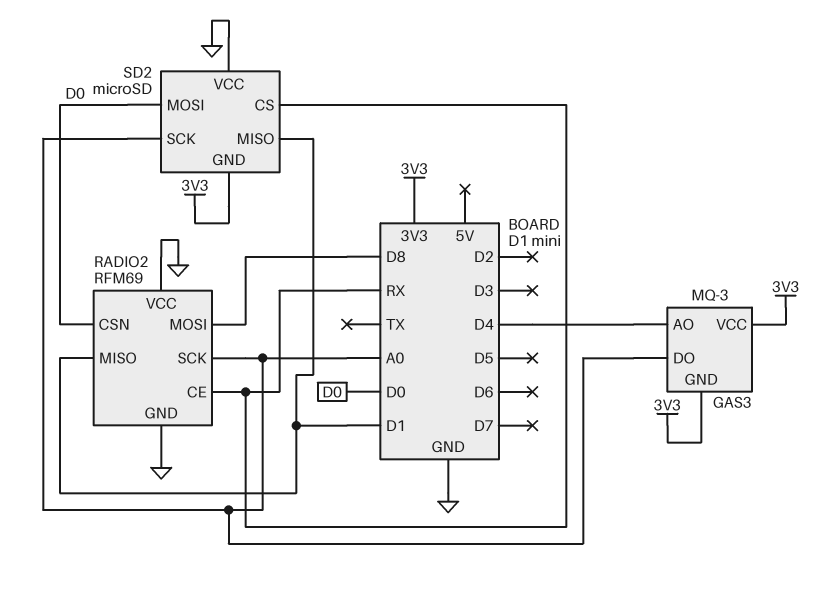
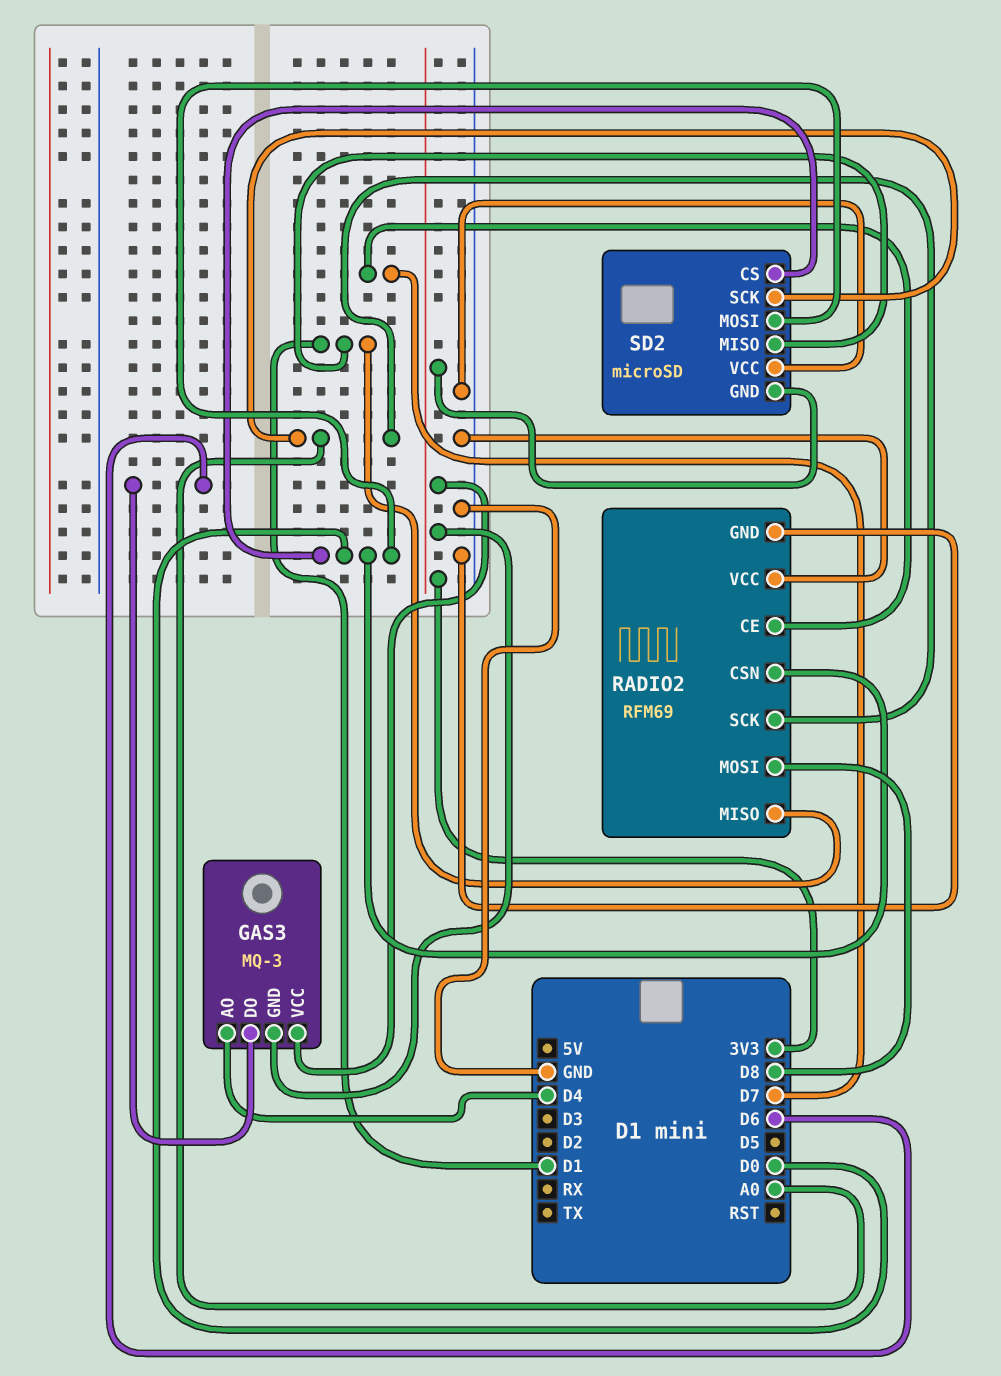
GAS3 pin DO: A0 -> D6
RADIO2 pin CE: RX -> D7
SD2 pin CS: RX -> D0

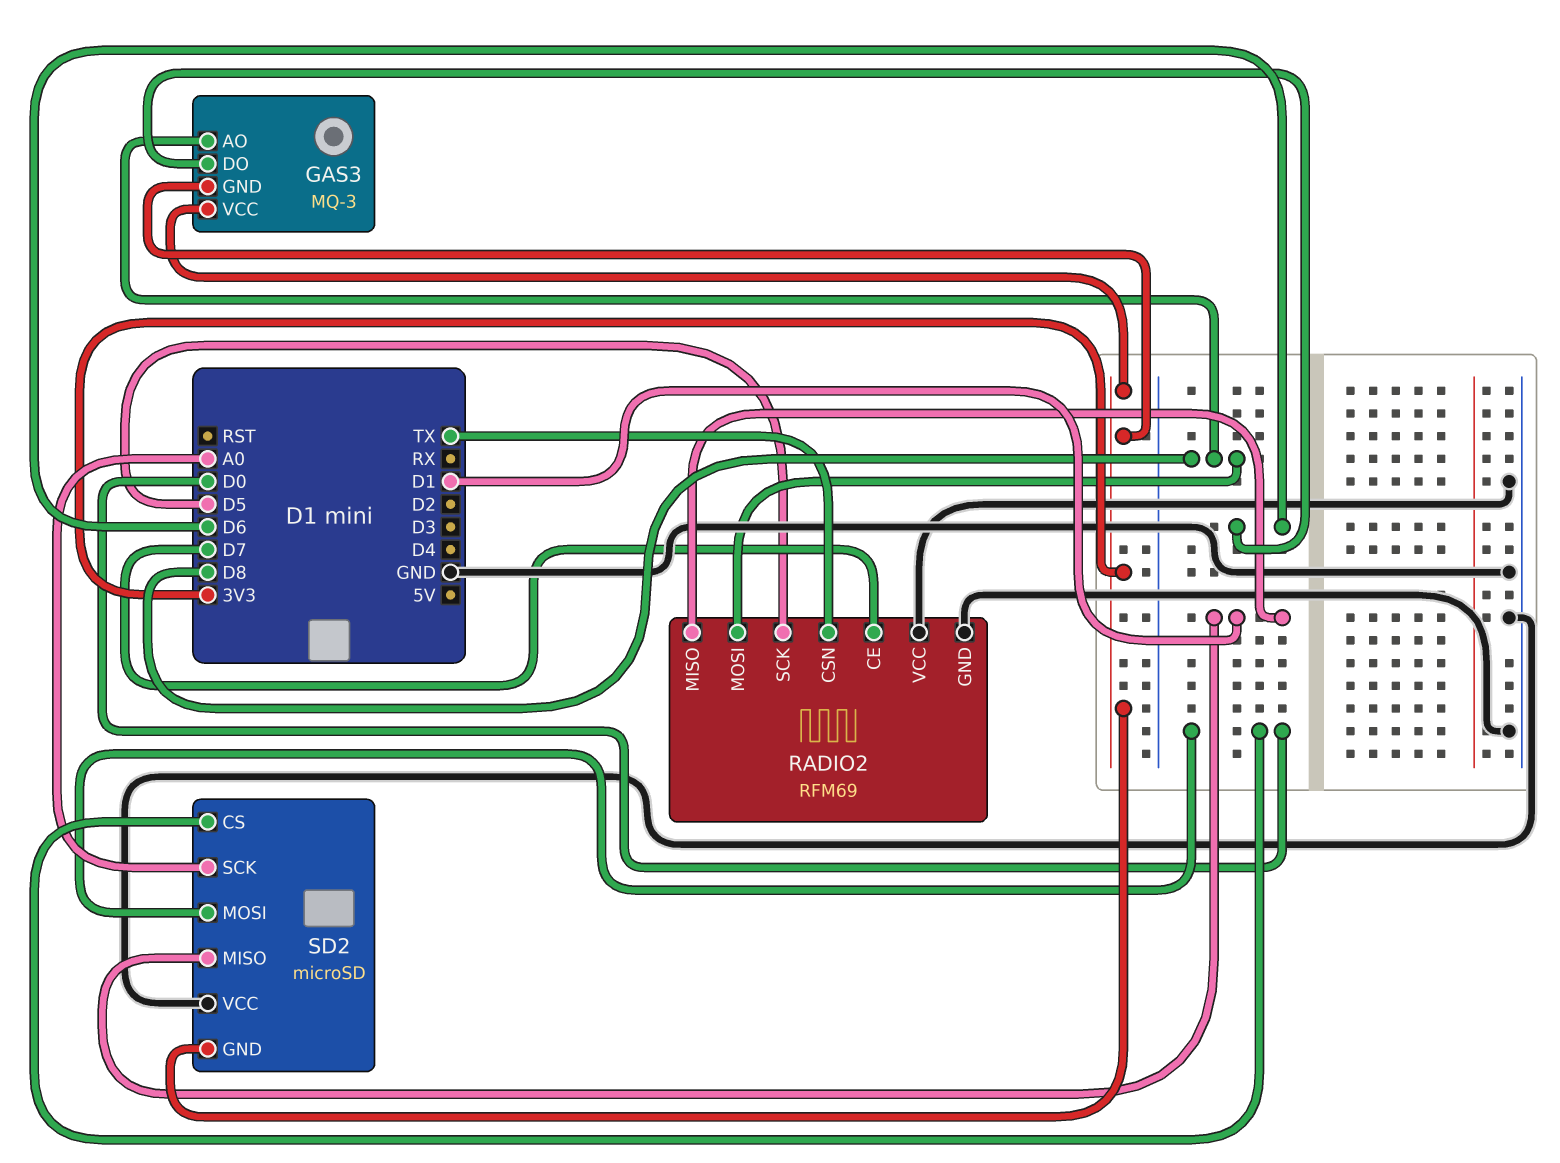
GAS3 pin AO: D4 -> D8
RADIO2 pin CSN: D0 -> TX
RADIO2 pin SCK: A0 -> D5

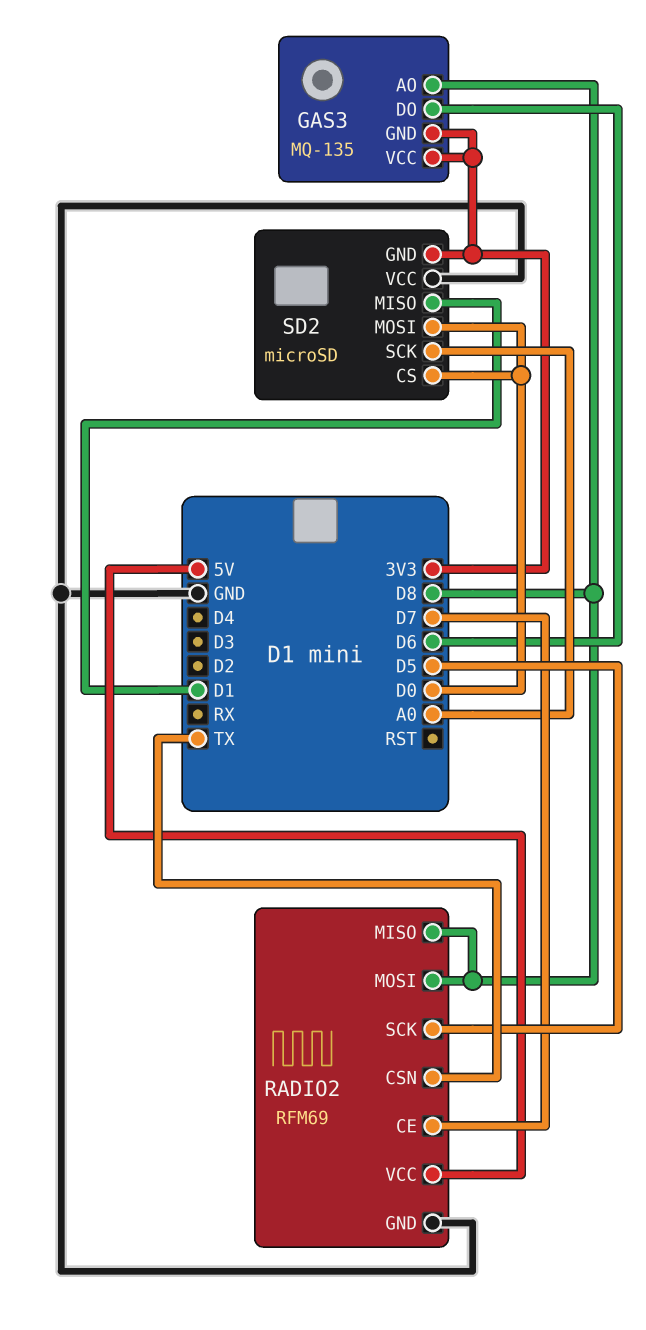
GAS3: MQ-3 -> MQ-135
RADIO2 pin MISO: D1 -> D8
RADIO2 pin VCC: GND -> 5V

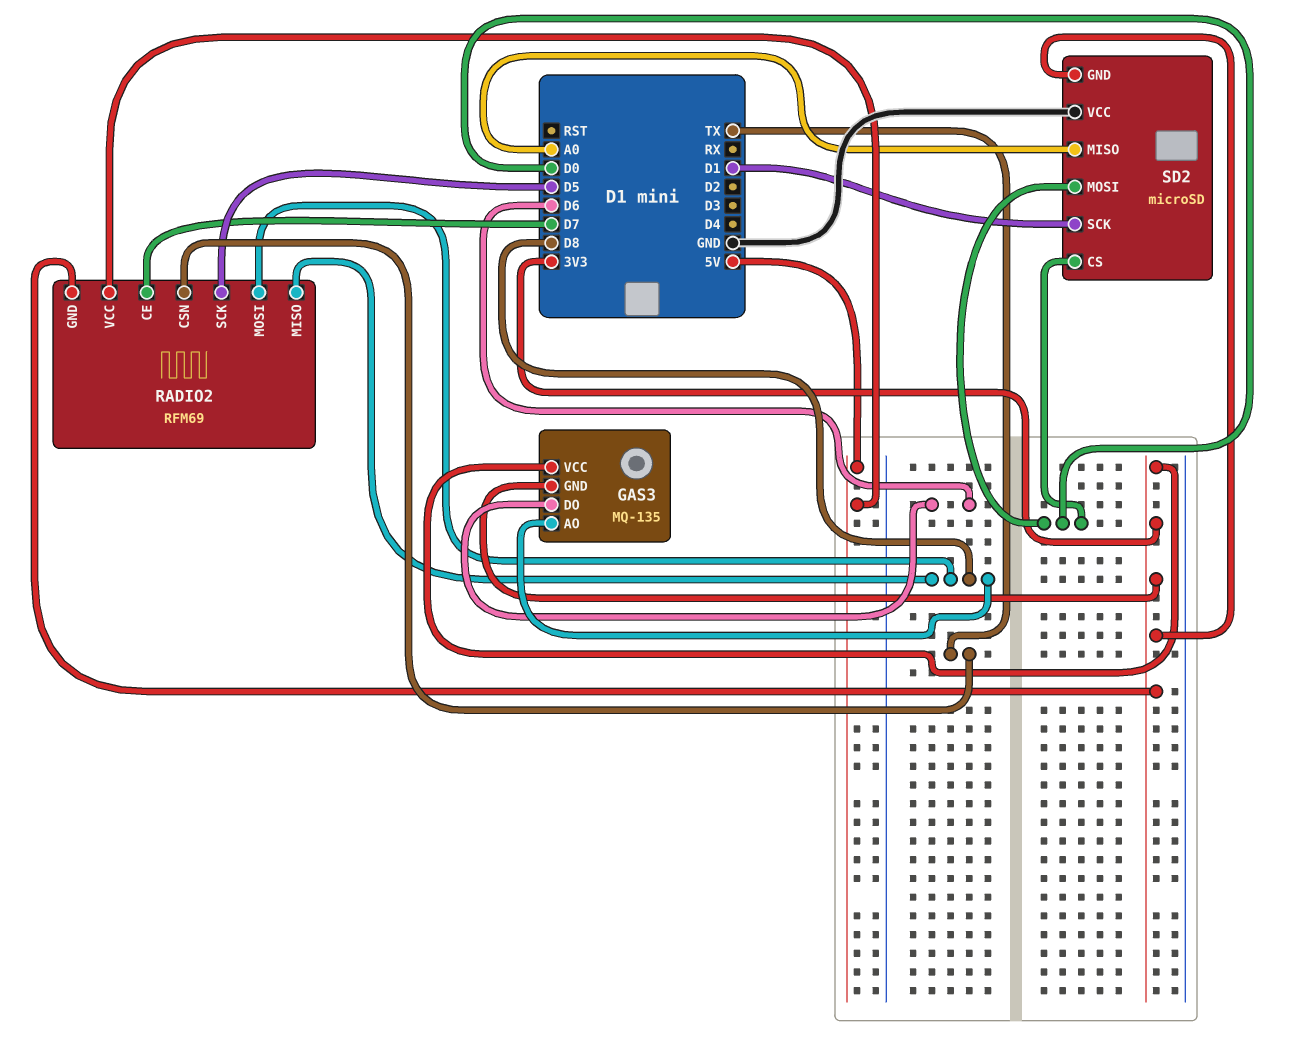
RADIO2 pin GND: GND -> 3V3
SD2 pin MISO: D1 -> A0
SD2 pin SCK: A0 -> D1

